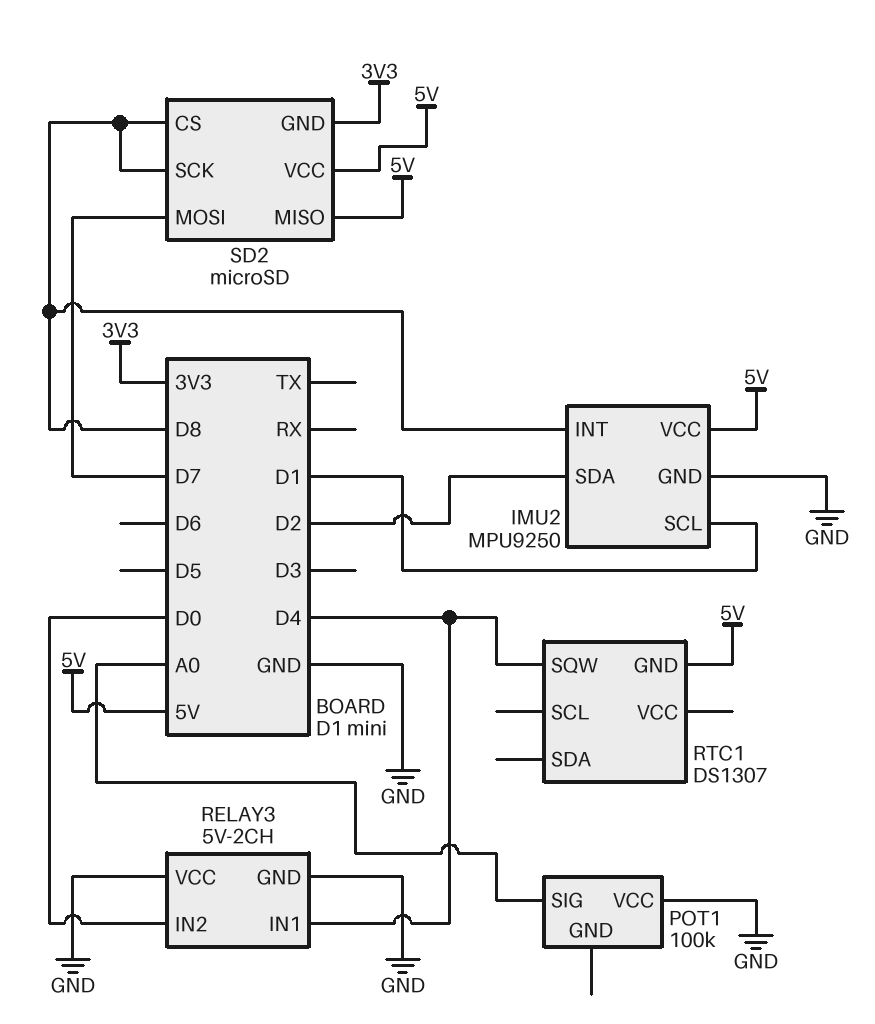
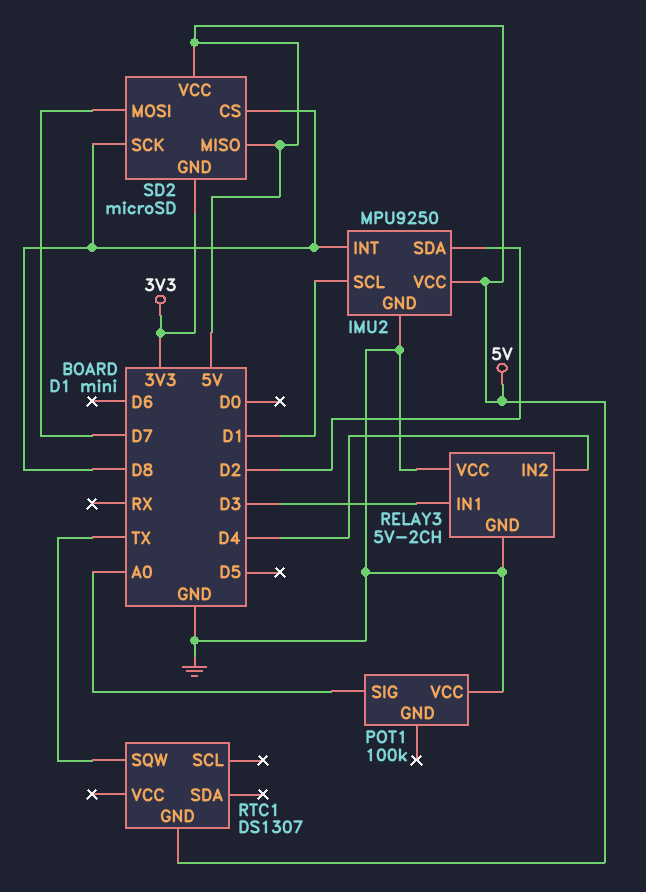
RELAY3 pin IN1: D4 -> D3
RELAY3 pin IN2: D0 -> D4
RTC1 pin SQW: D4 -> TX

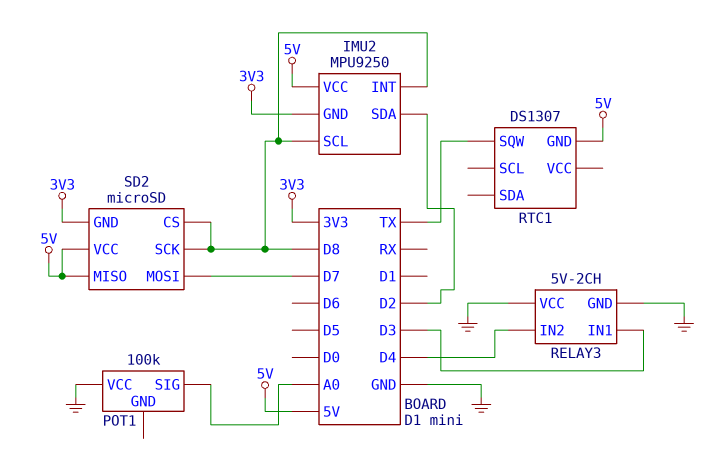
IMU2 pin GND: GND -> 3V3
IMU2 pin SCL: D1 -> D8

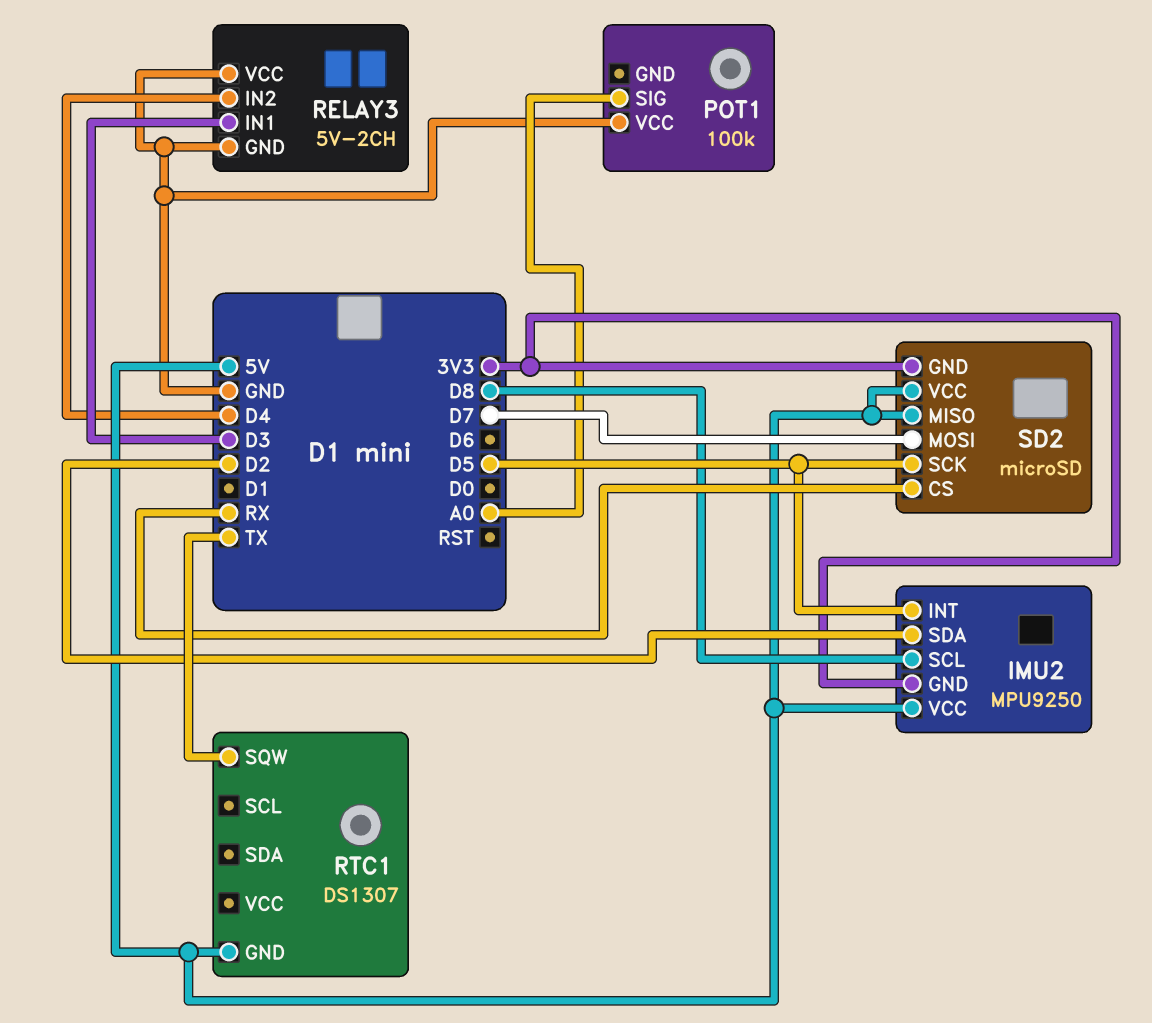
IMU2 pin INT: D8 -> D5
SD2 pin CS: D8 -> RX
SD2 pin SCK: D8 -> D5

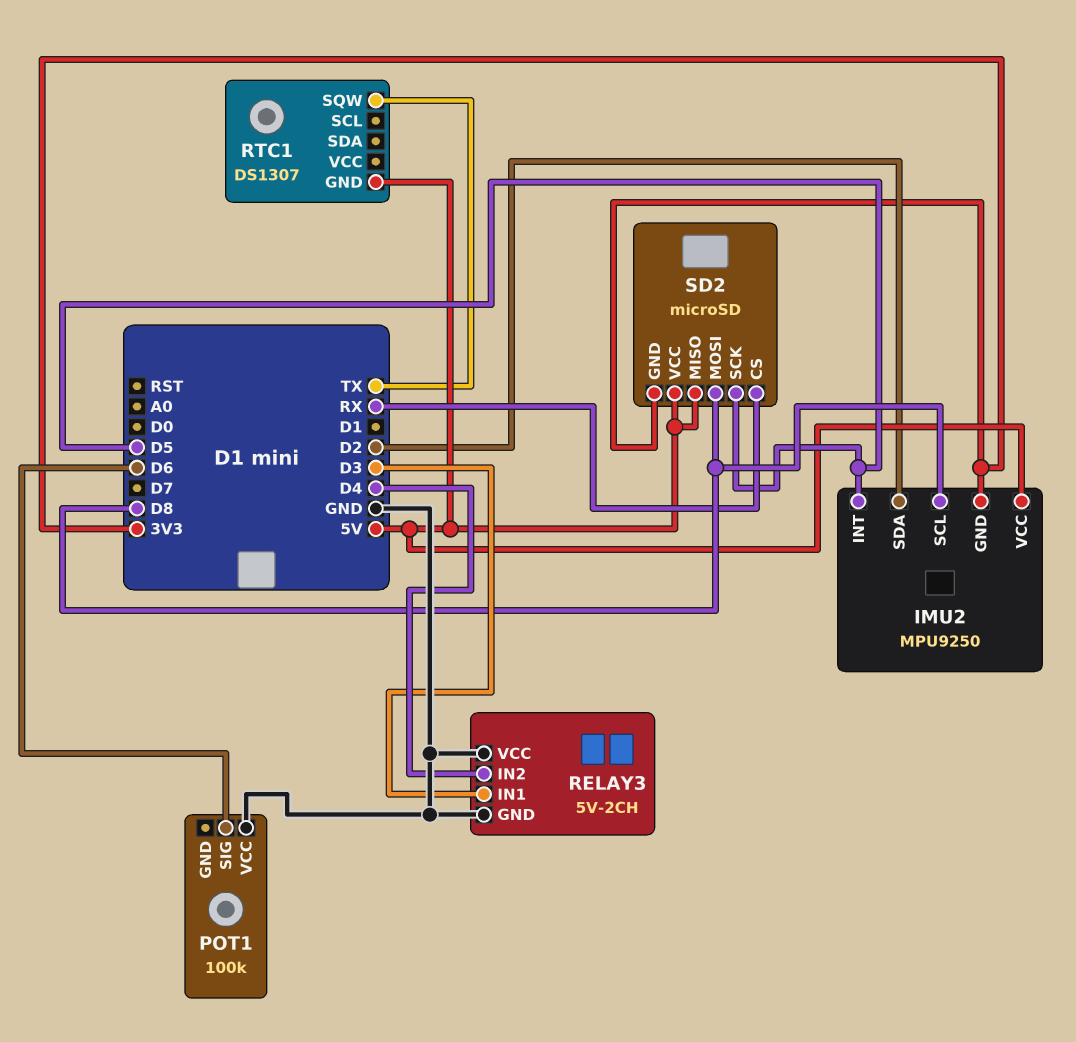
POT1 pin SIG: A0 -> D6
SD2 pin MOSI: D7 -> D8

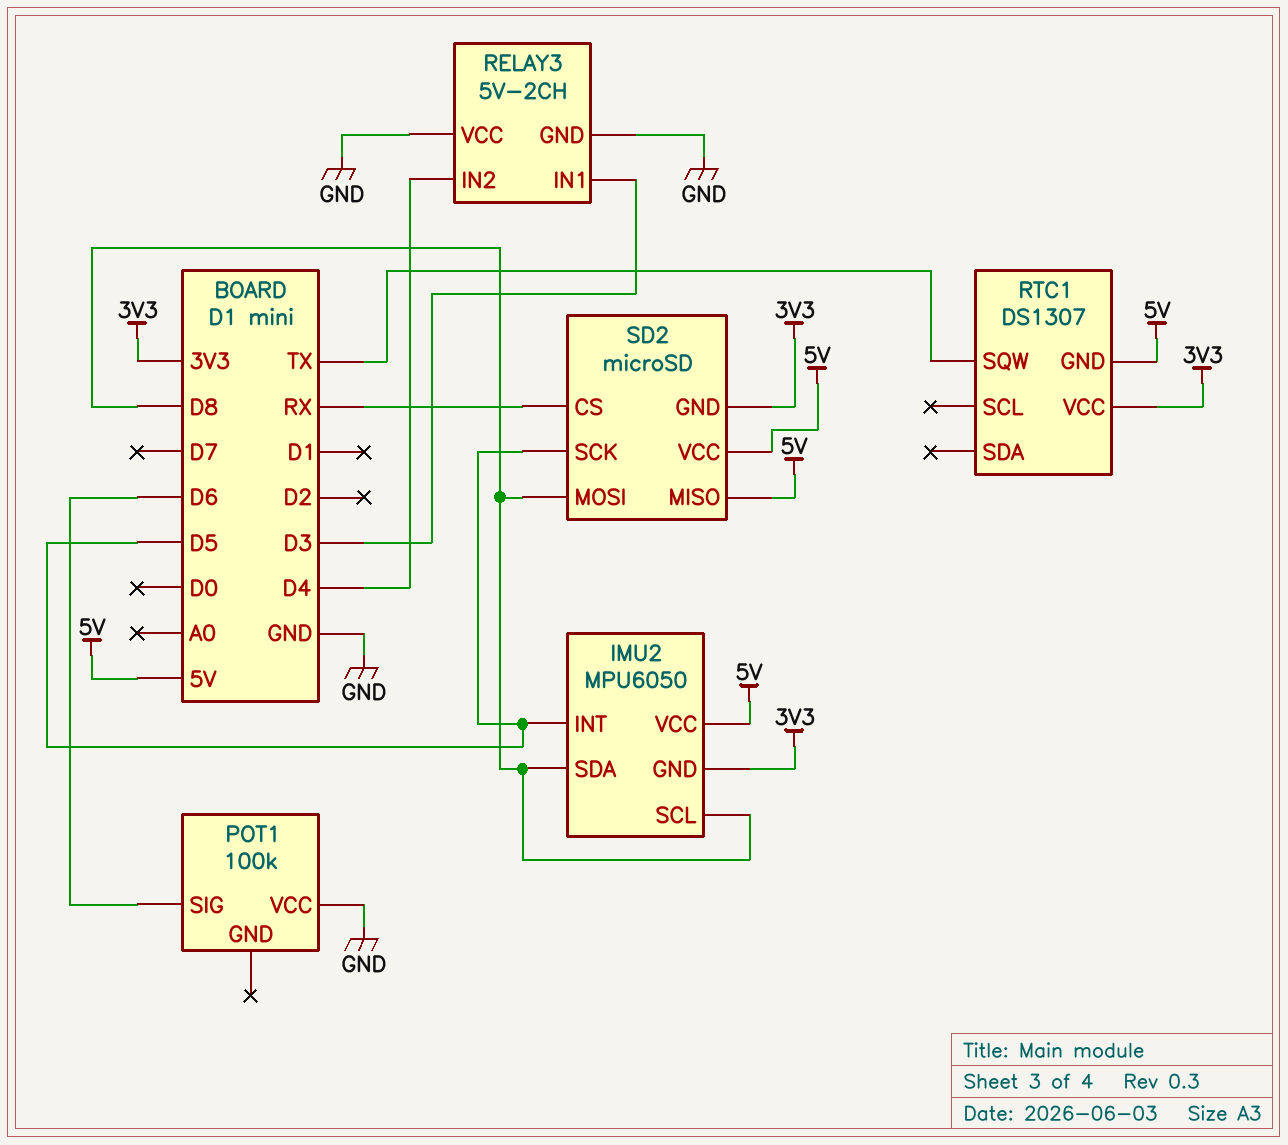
IMU2: MPU9250 -> MPU6050
IMU2 pin SDA: D2 -> D8
RTC1 pin VCC: none -> 3V3

